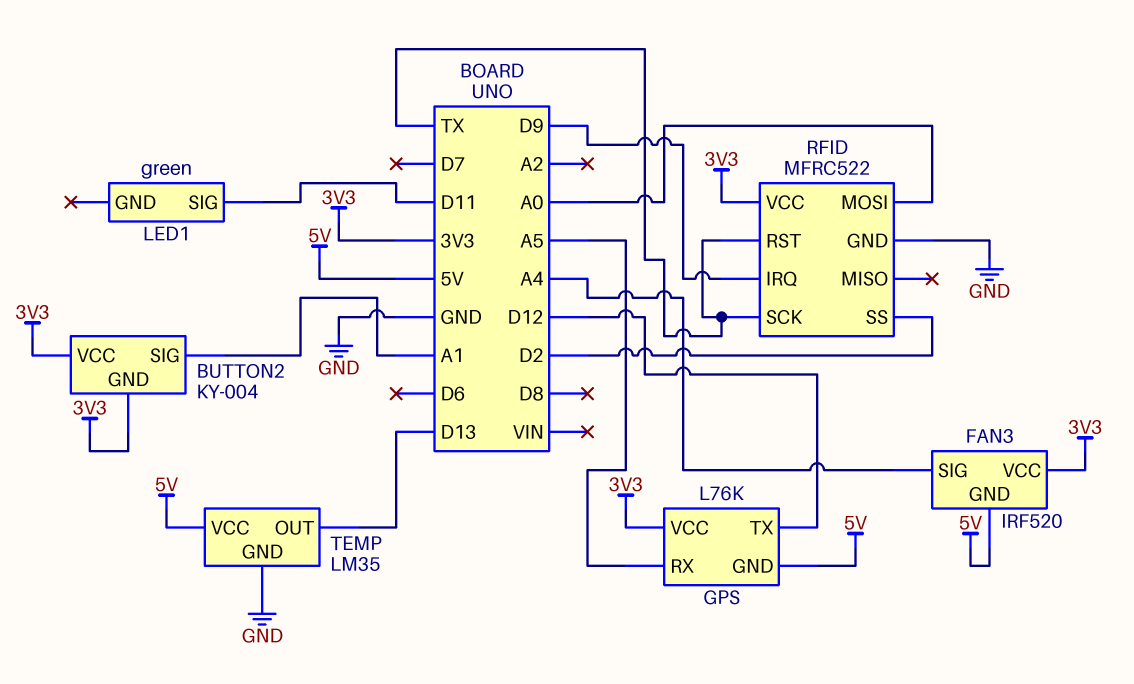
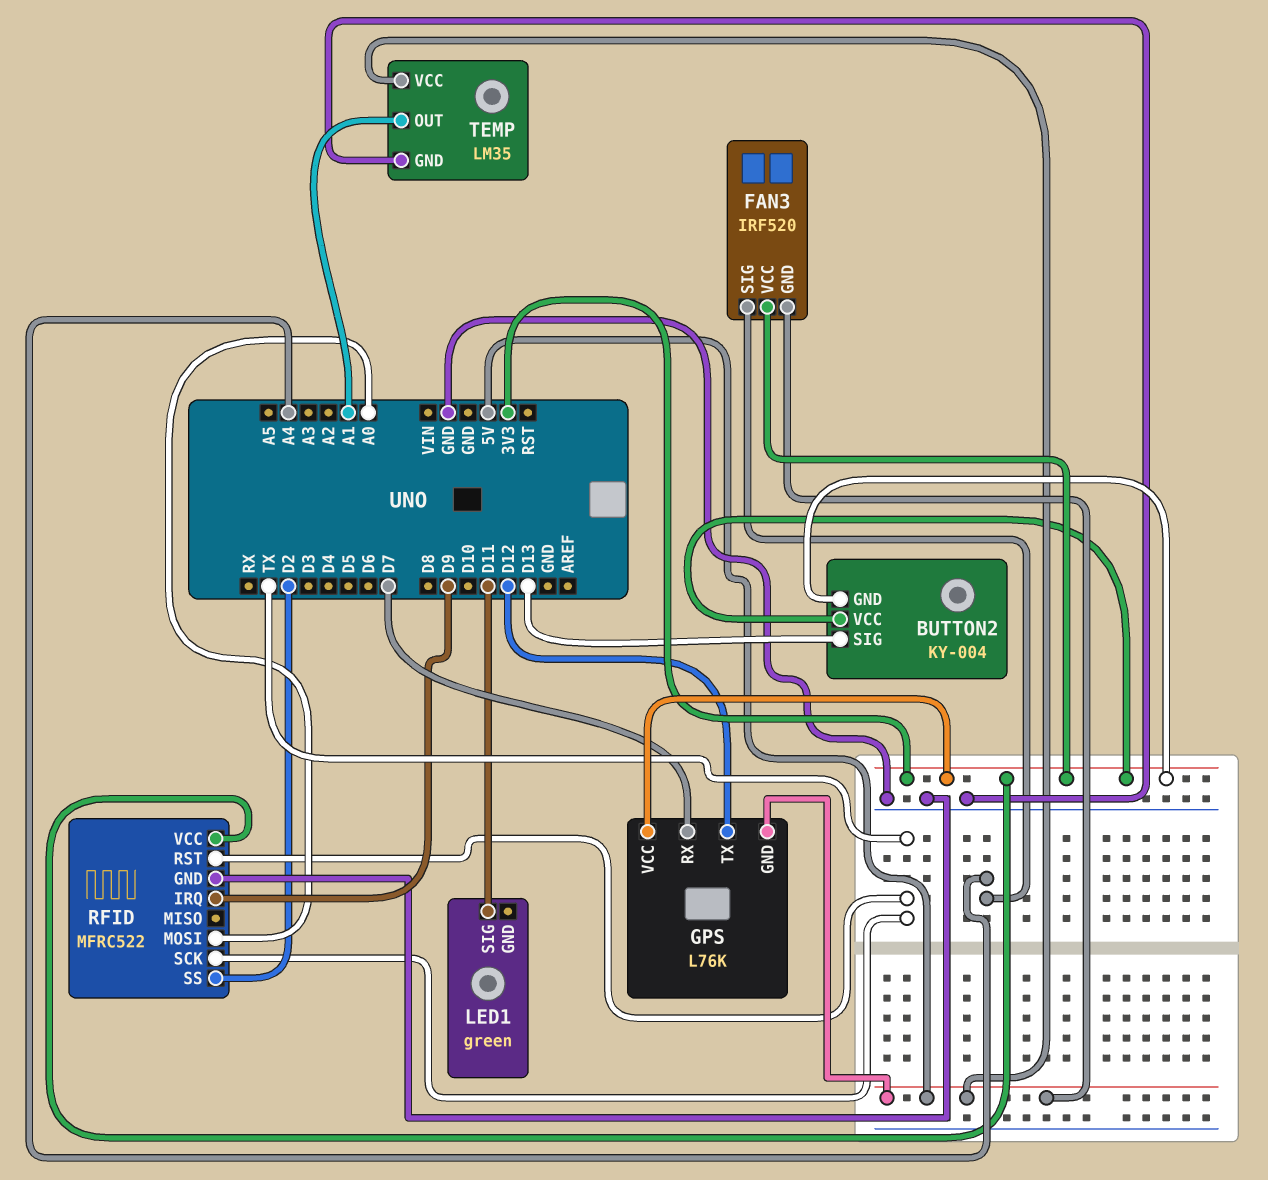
BUTTON2 pin SIG: A1 -> D13
GPS pin RX: A5 -> D7
TEMP pin OUT: D13 -> A1

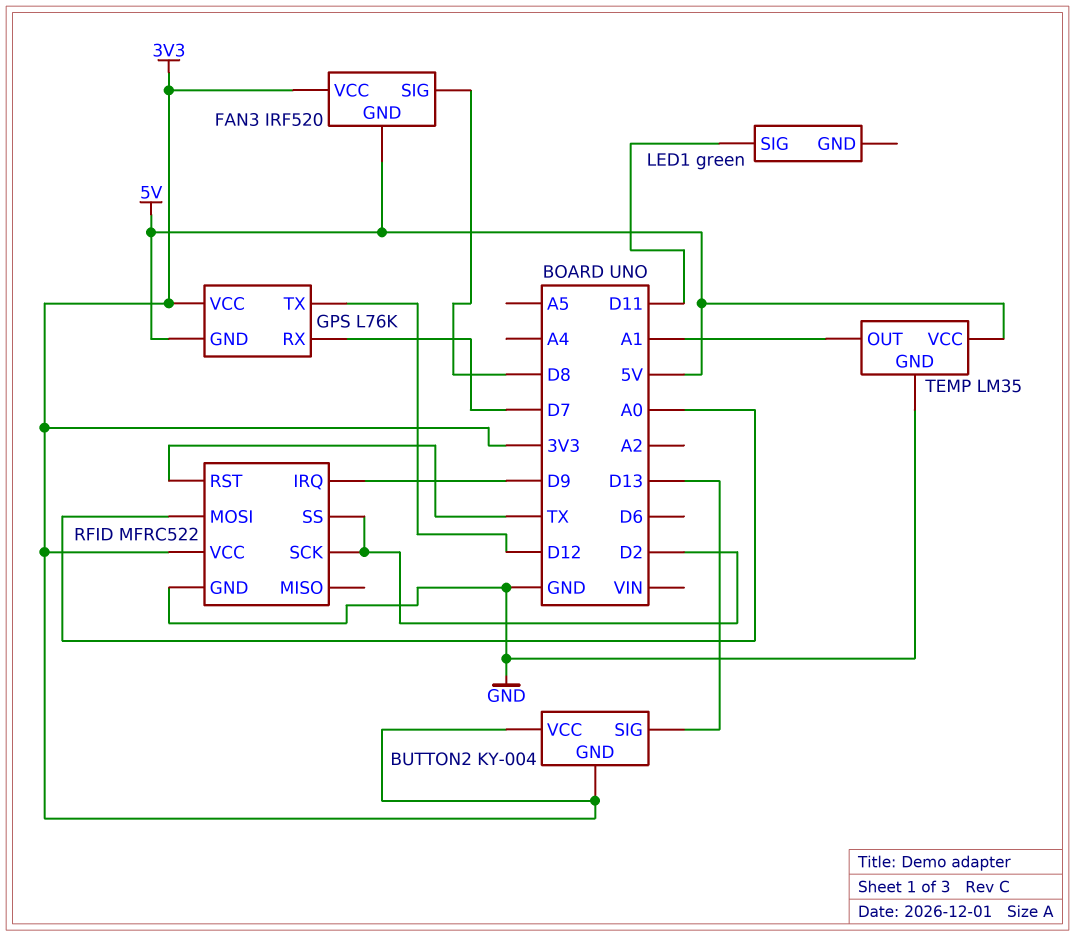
FAN3 pin SIG: A4 -> D8
RFID pin SCK: TX -> D2

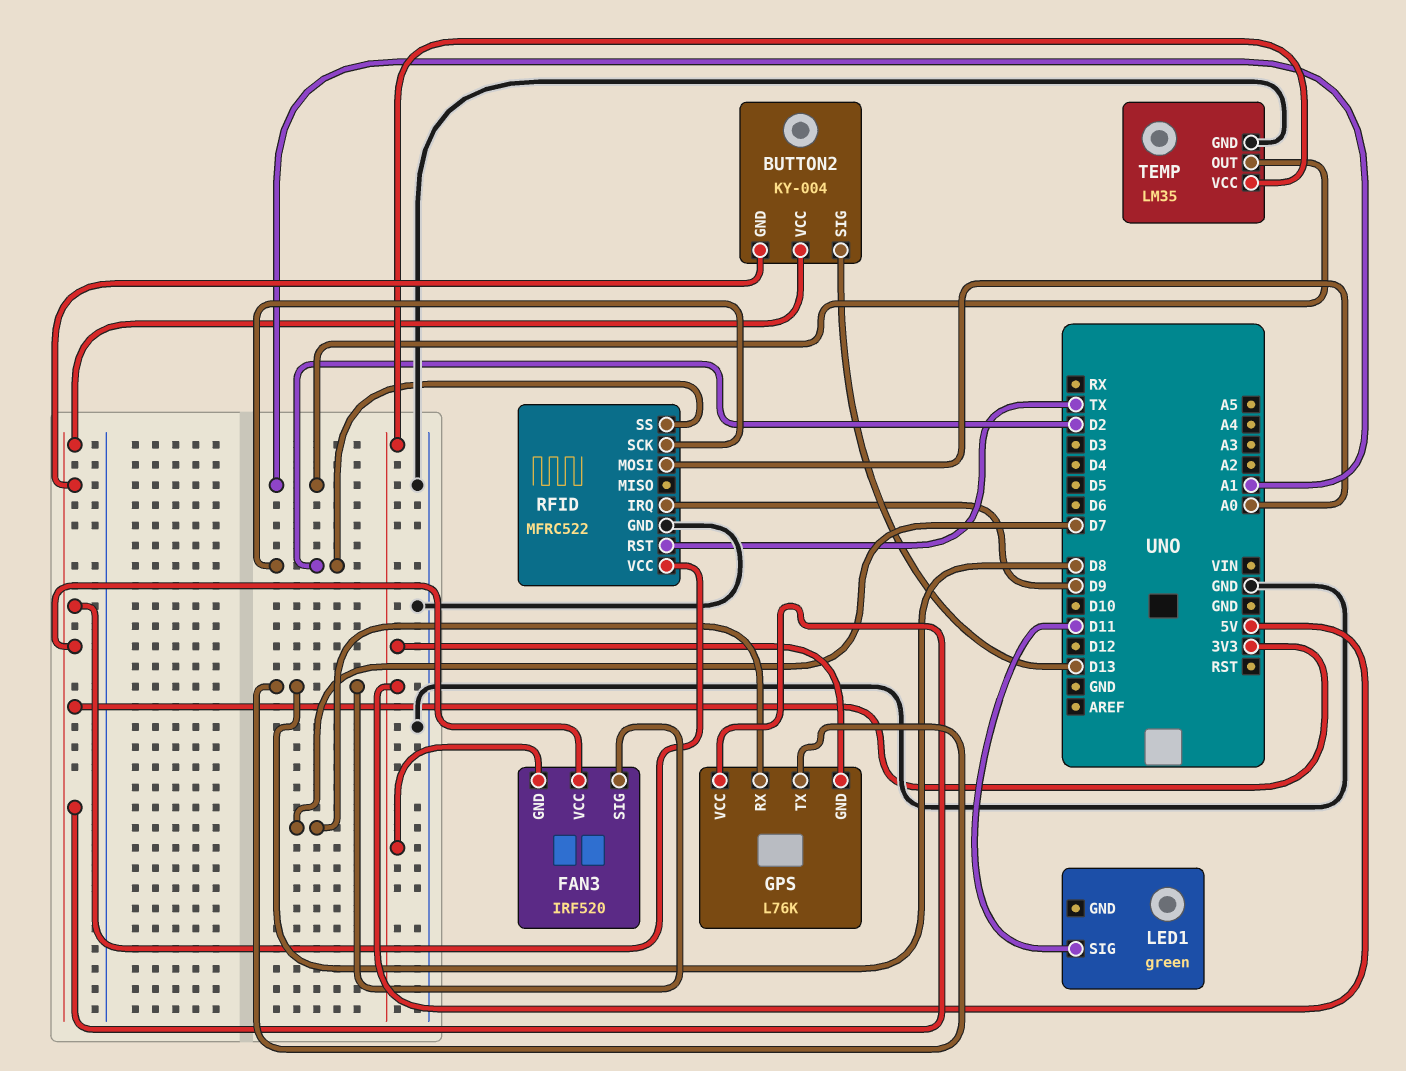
GPS pin TX: D12 -> D8

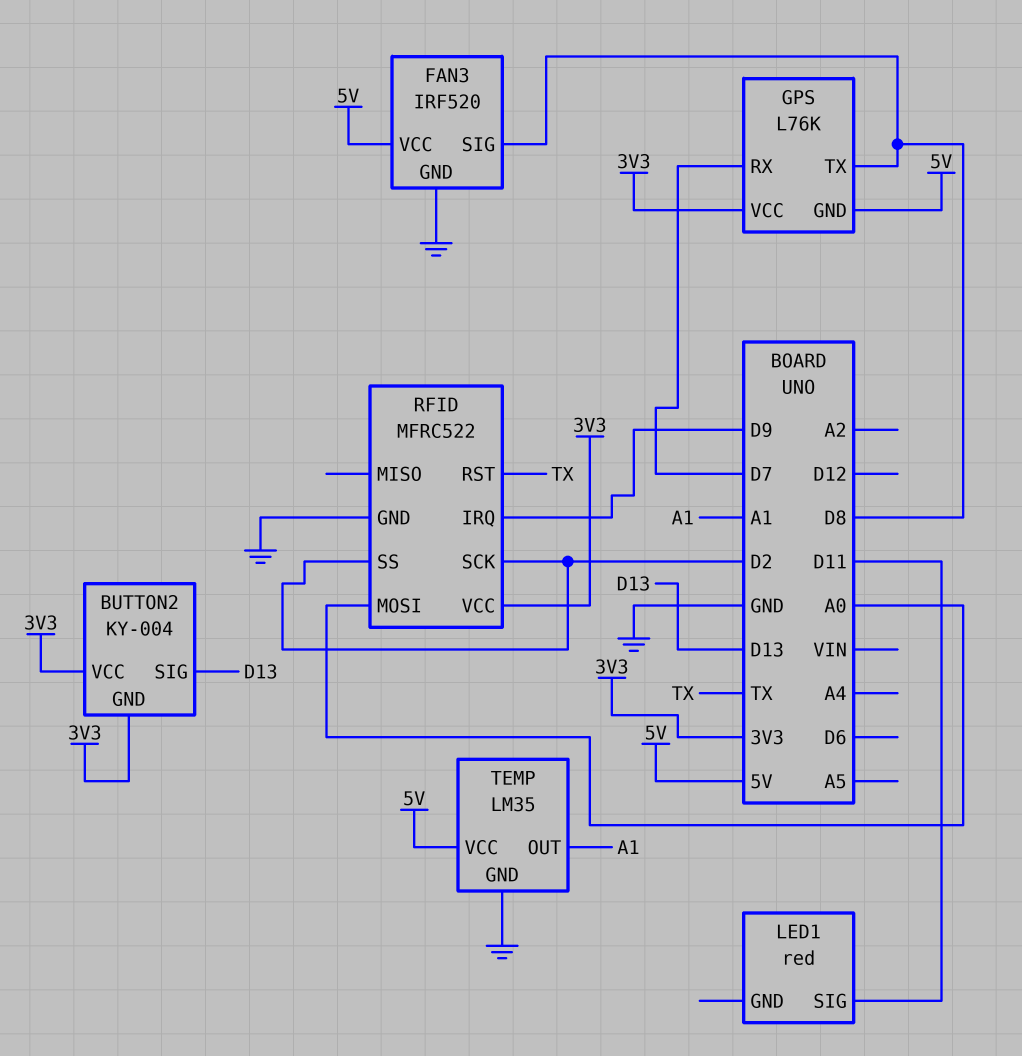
FAN3 pin GND: 5V -> GND
FAN3 pin VCC: 3V3 -> 5V
LED1: green -> red

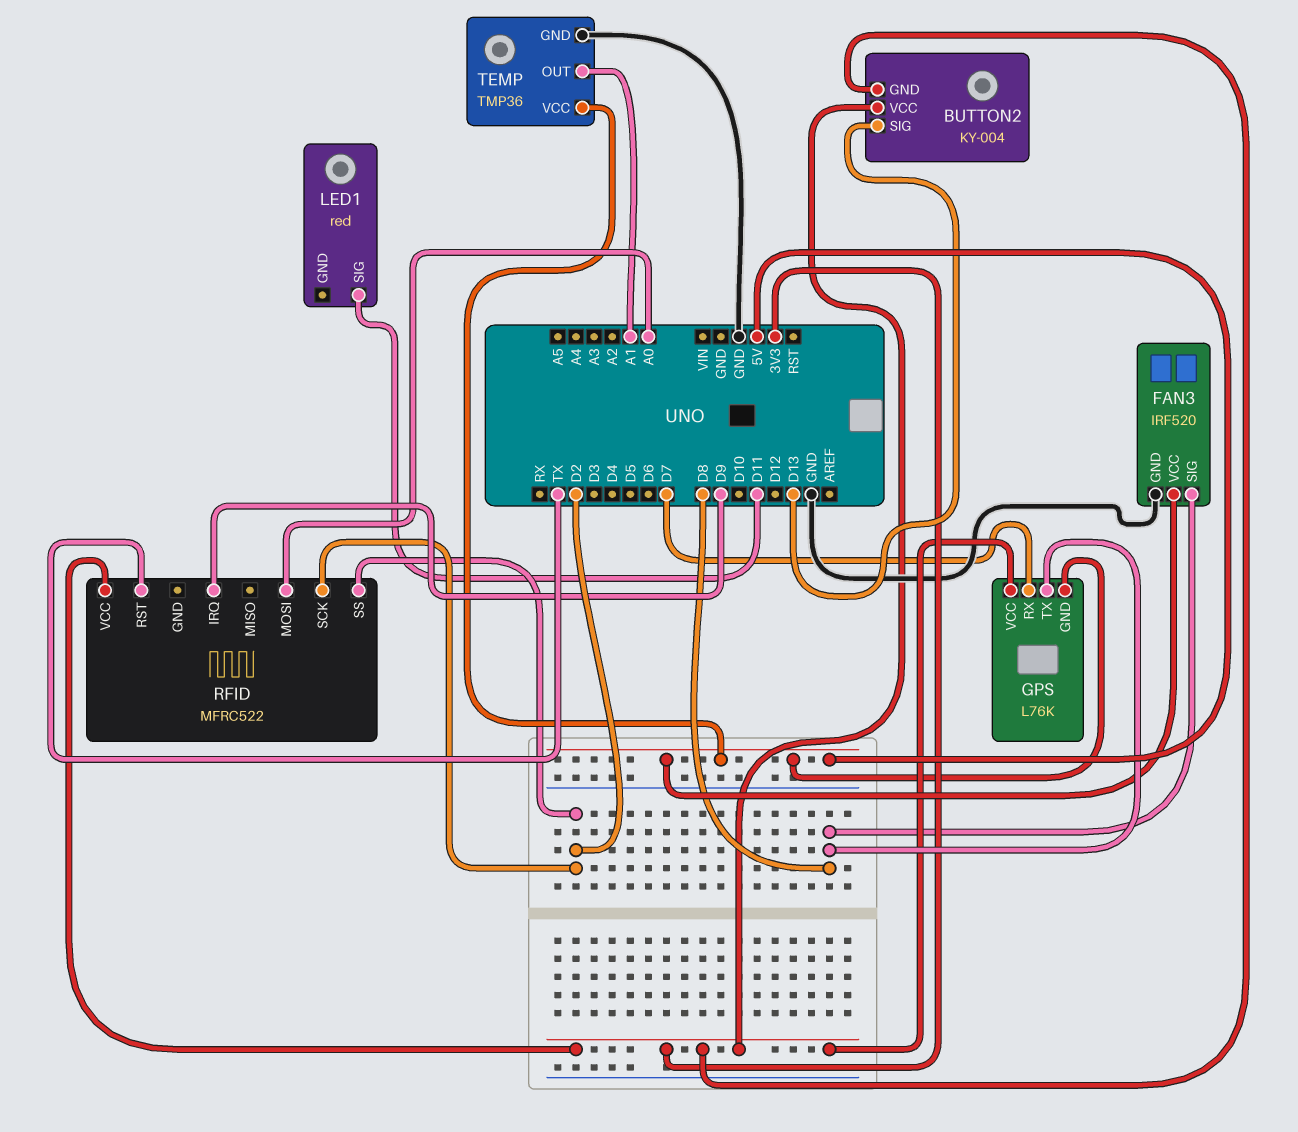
RFID pin GND: GND -> none
TEMP: LM35 -> TMP36

